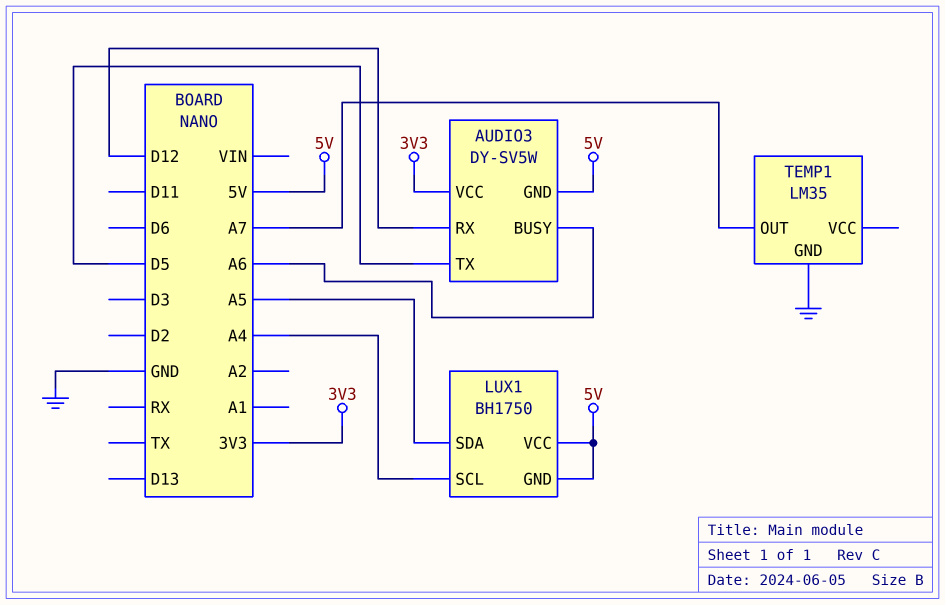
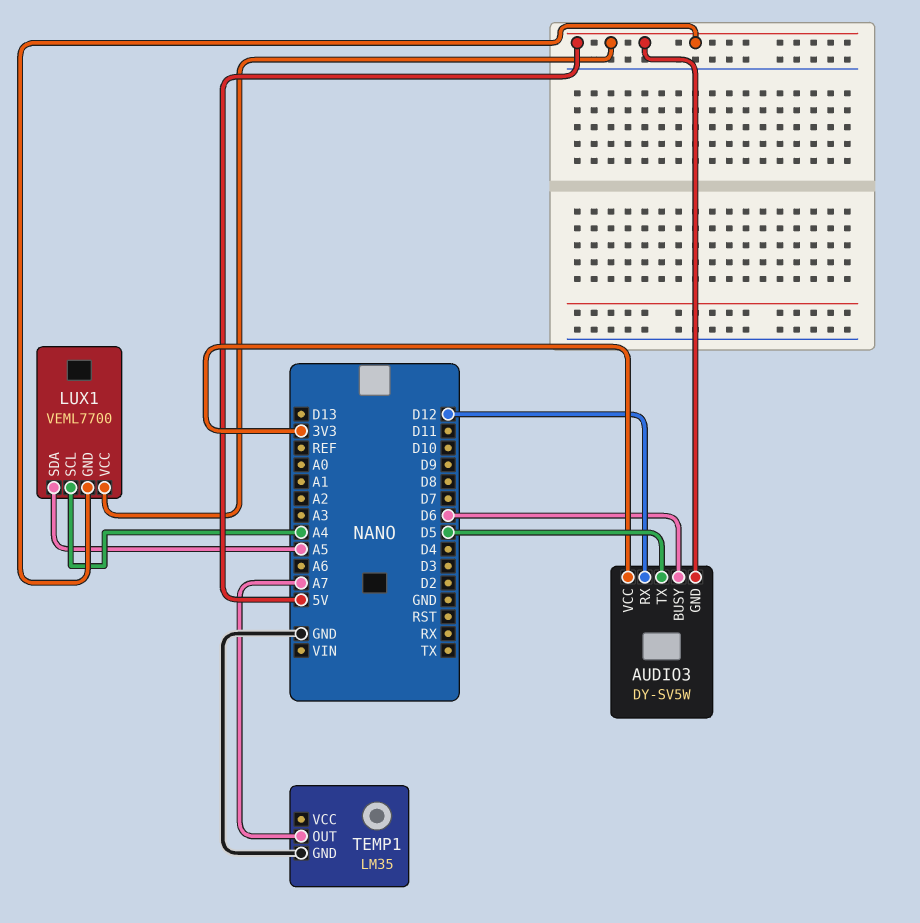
AUDIO3 pin BUSY: A6 -> D6
LUX1: BH1750 -> VEML7700

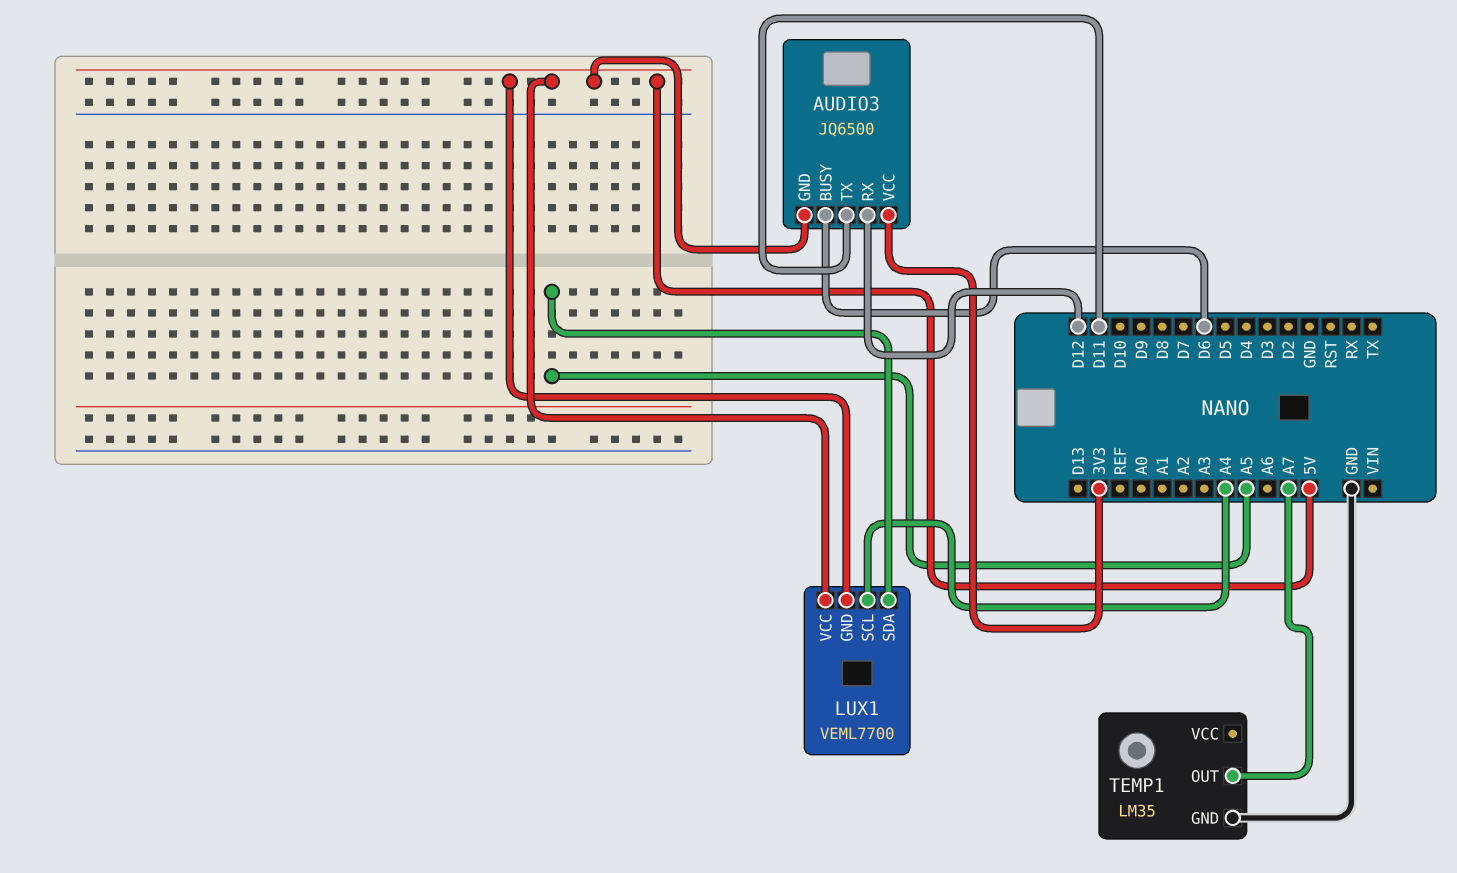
AUDIO3: DY-SV5W -> JQ6500
AUDIO3 pin TX: D5 -> D11

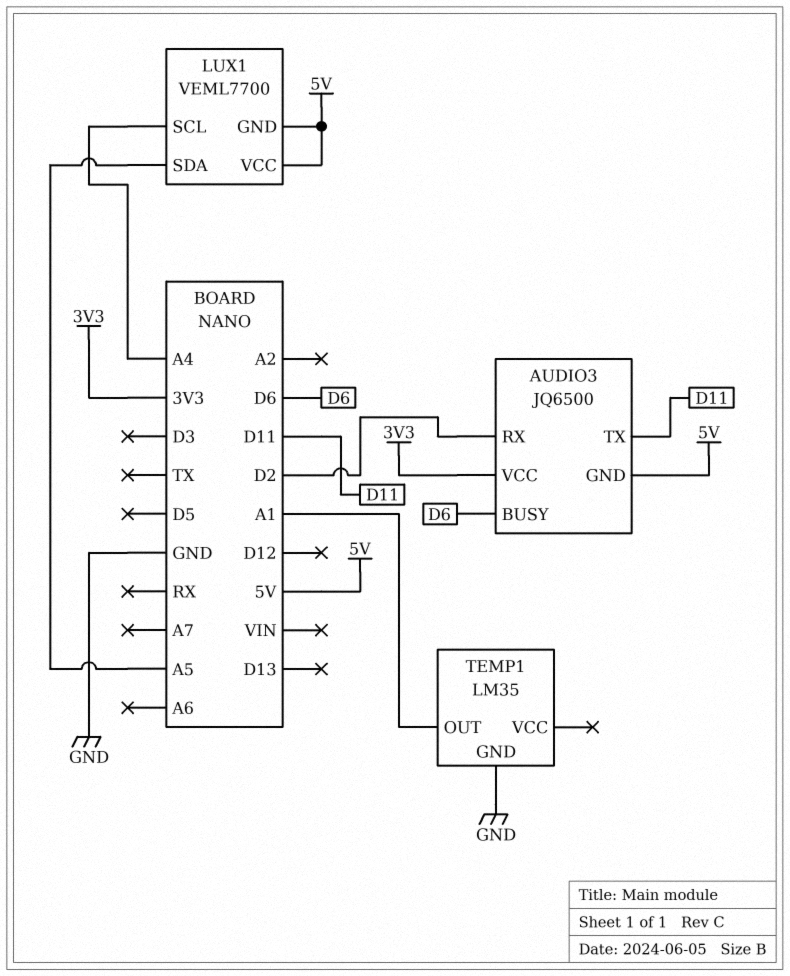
AUDIO3 pin RX: D12 -> D2
TEMP1 pin OUT: A7 -> A1

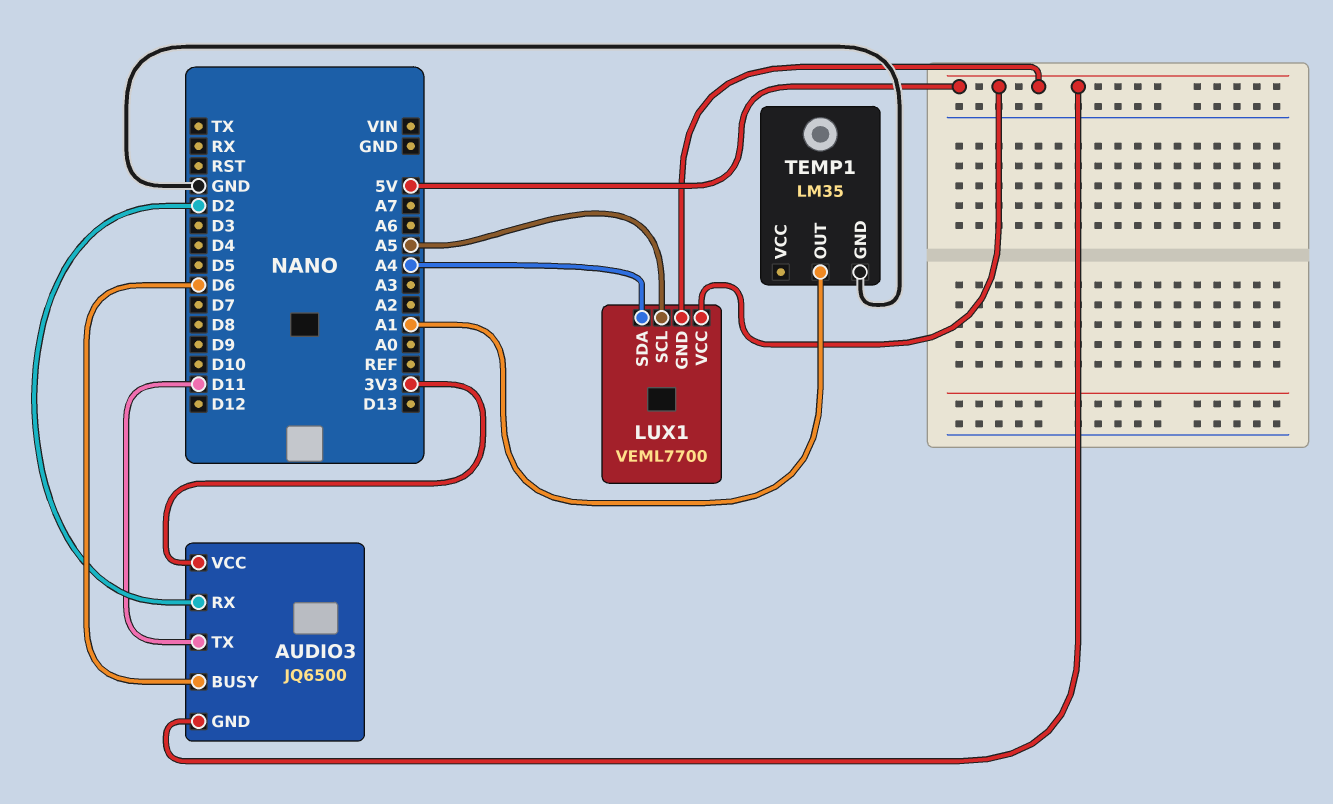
LUX1 pin SCL: A4 -> A5
LUX1 pin SDA: A5 -> A4

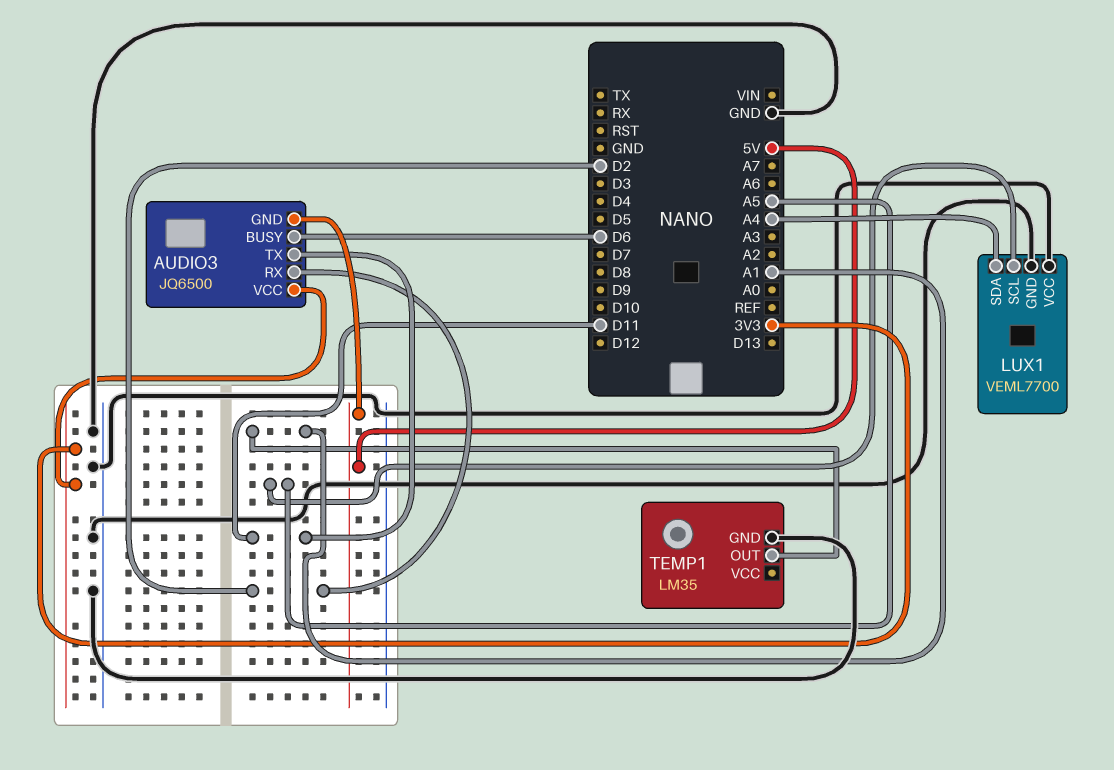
LUX1 pin GND: 5V -> GND
LUX1 pin VCC: 5V -> GND

